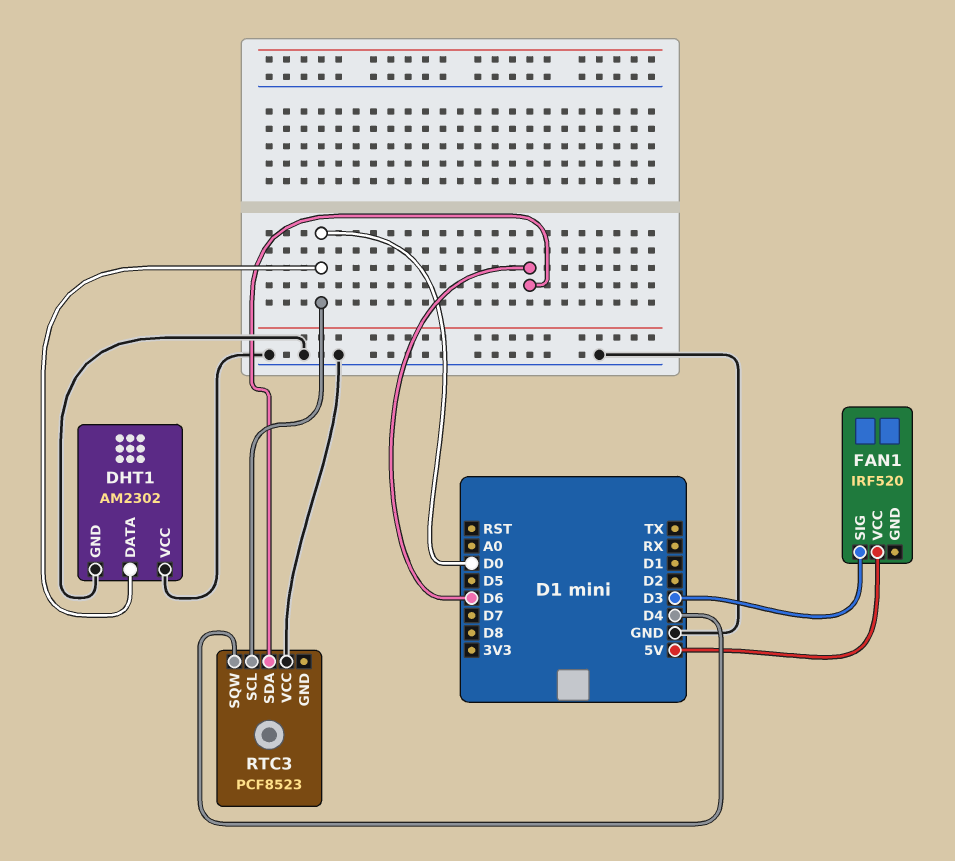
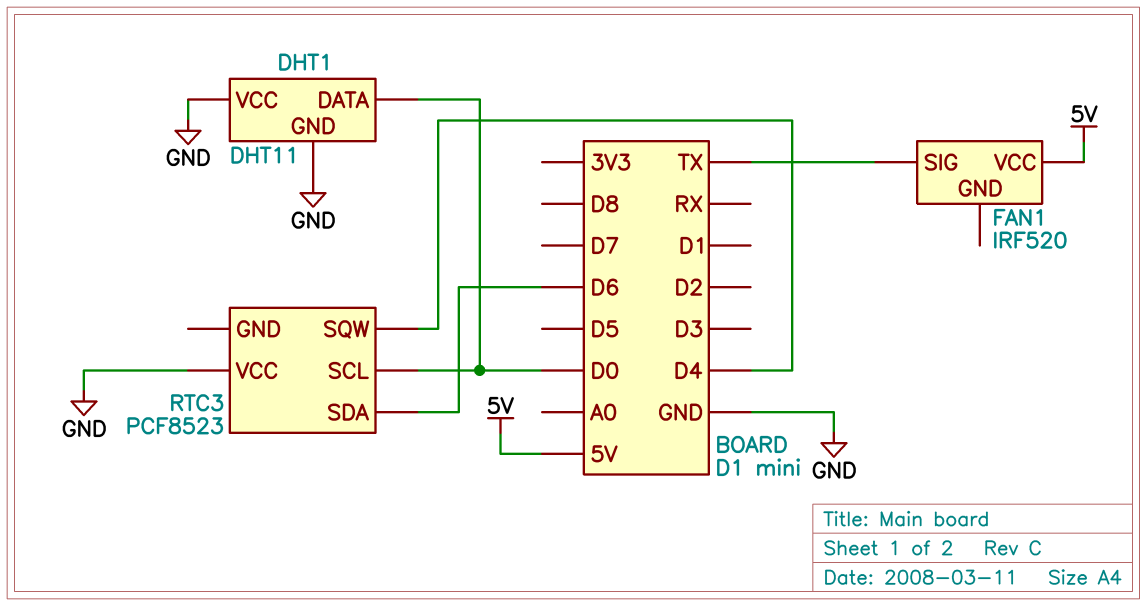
DHT1: AM2302 -> DHT11
FAN1 pin SIG: D3 -> TX

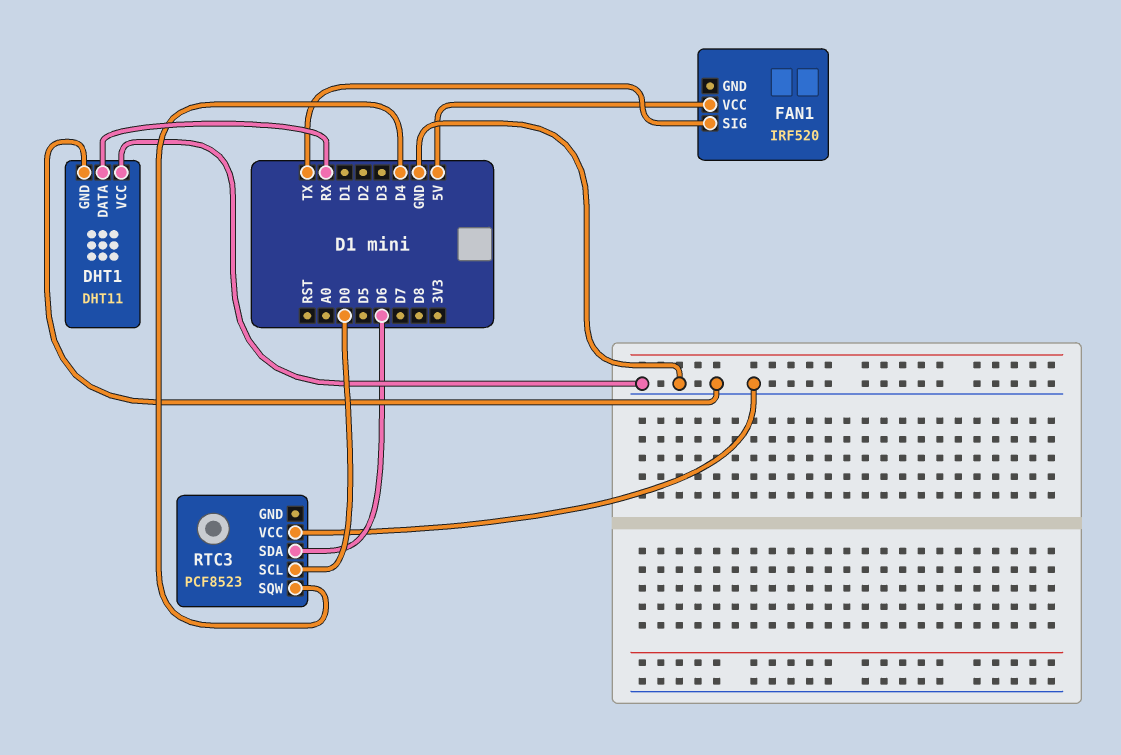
DHT1 pin DATA: D0 -> RX

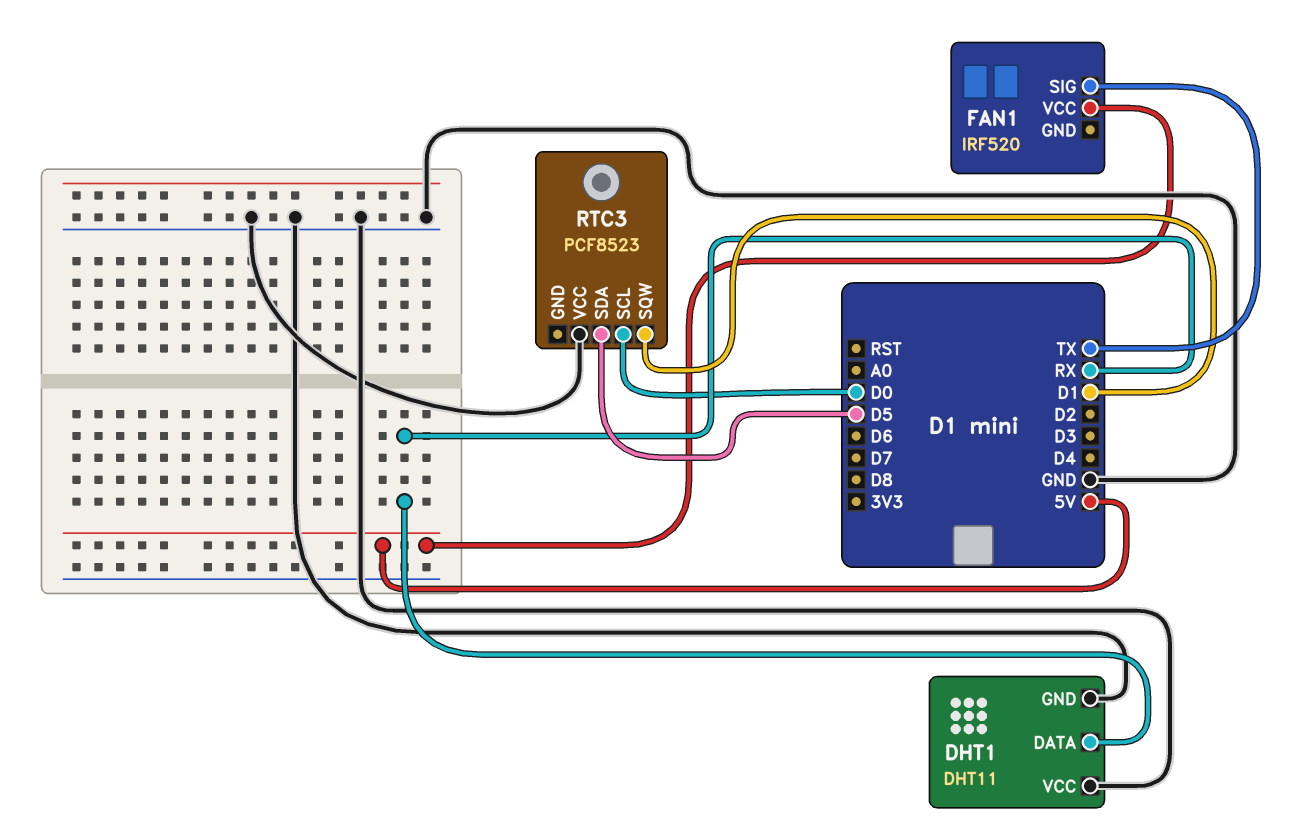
RTC3 pin SDA: D6 -> D5
RTC3 pin SQW: D4 -> D1

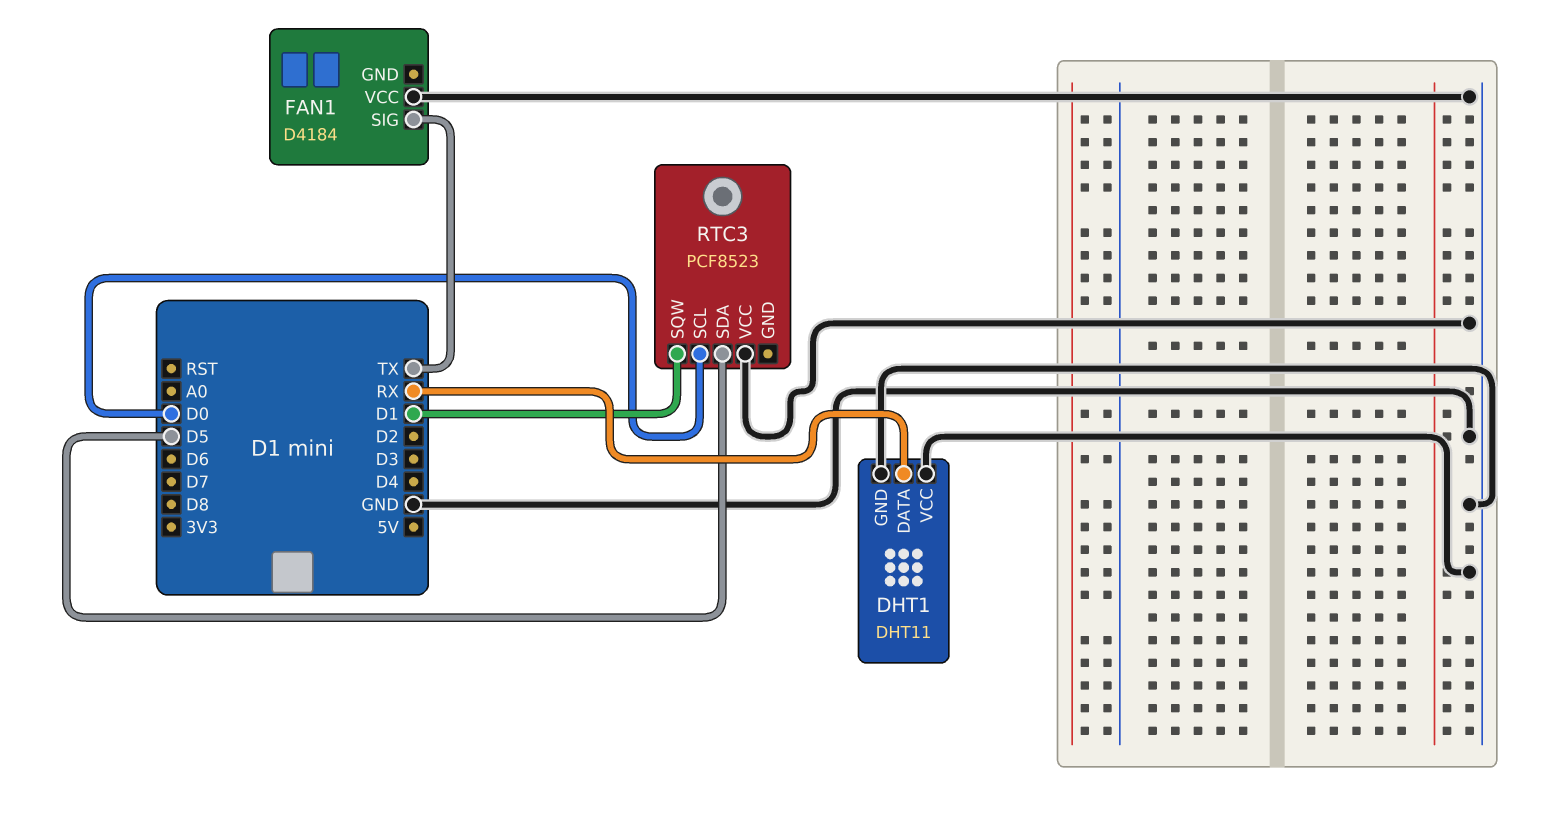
FAN1: IRF520 -> D4184
FAN1 pin VCC: 5V -> GND

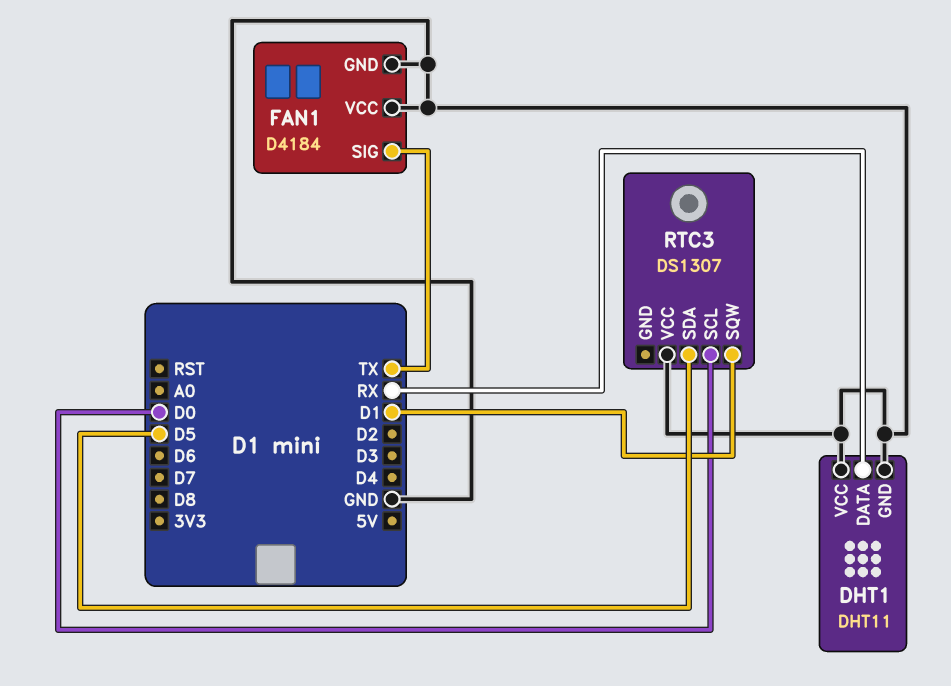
FAN1 pin GND: none -> GND
RTC3: PCF8523 -> DS1307

